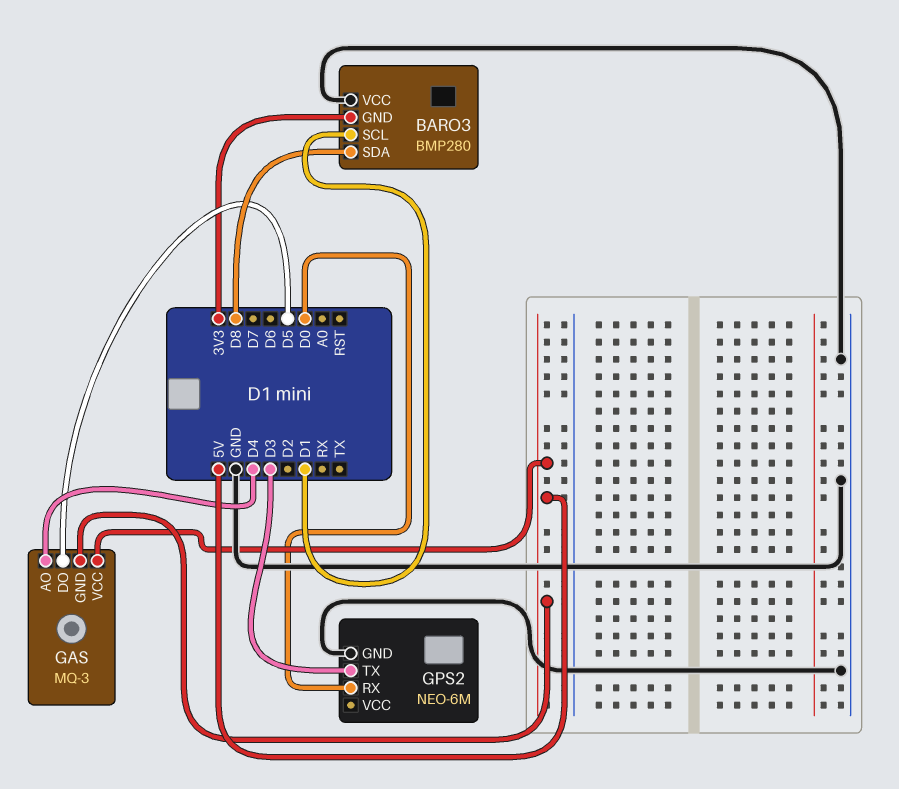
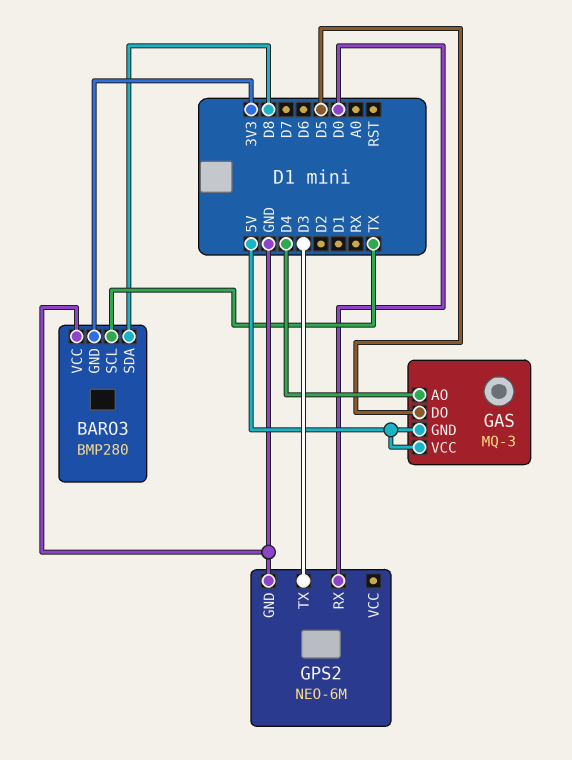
BARO3 pin SCL: D1 -> TX

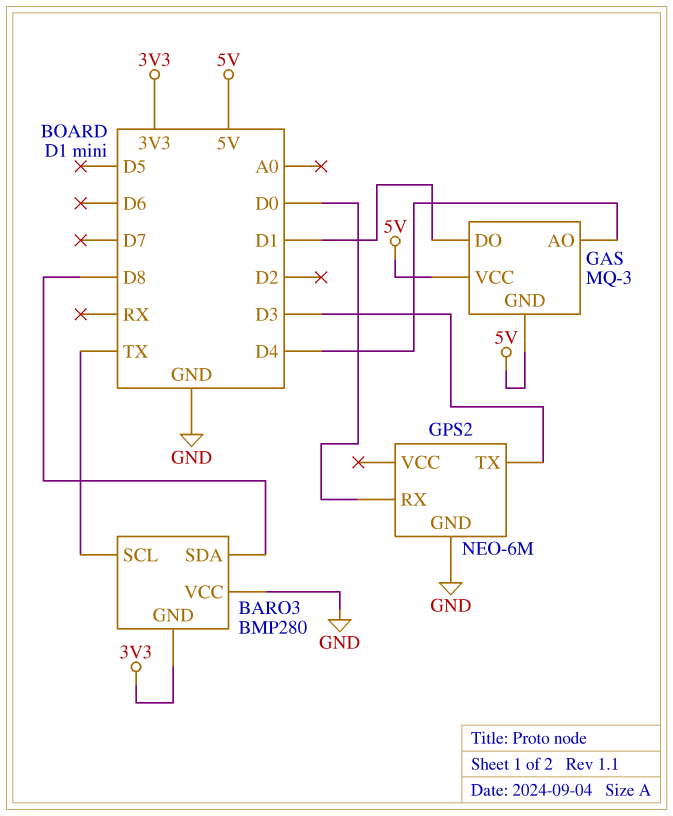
GAS pin DO: D5 -> D1

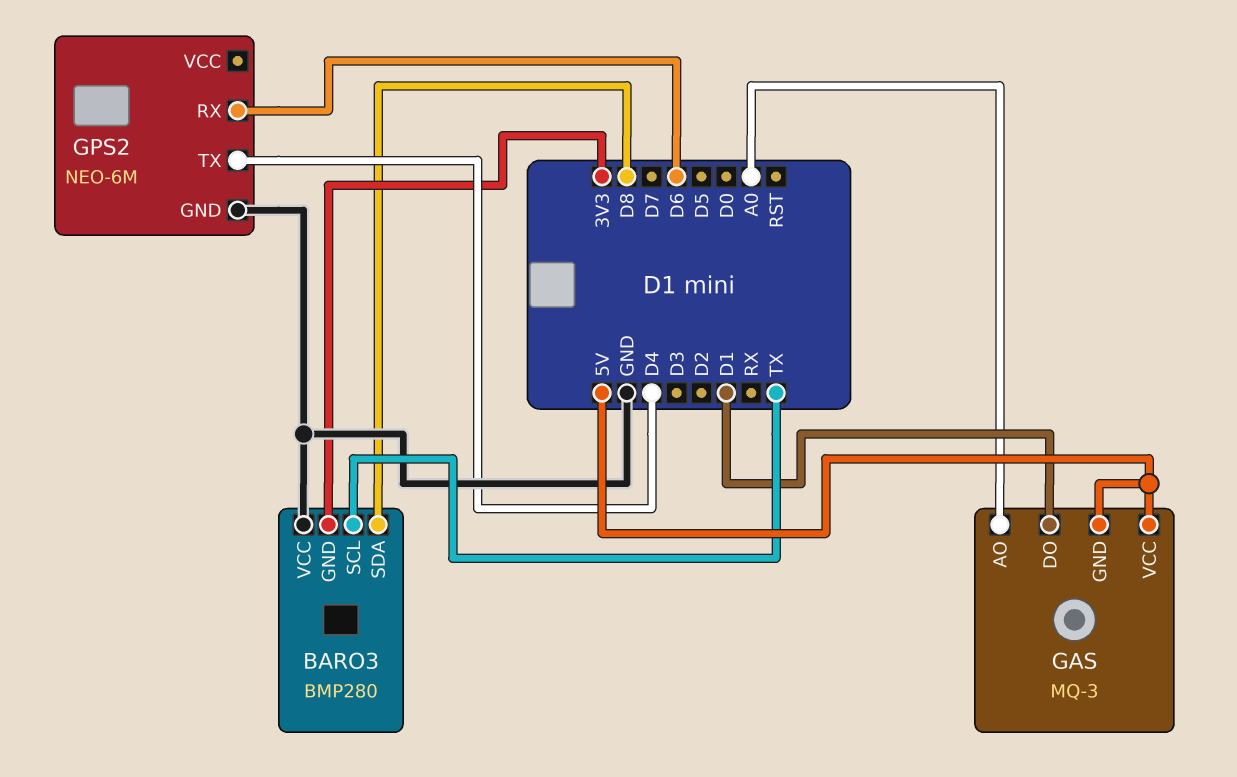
GAS pin AO: D4 -> A0
GPS2 pin RX: D0 -> D6
GPS2 pin TX: D3 -> D4

